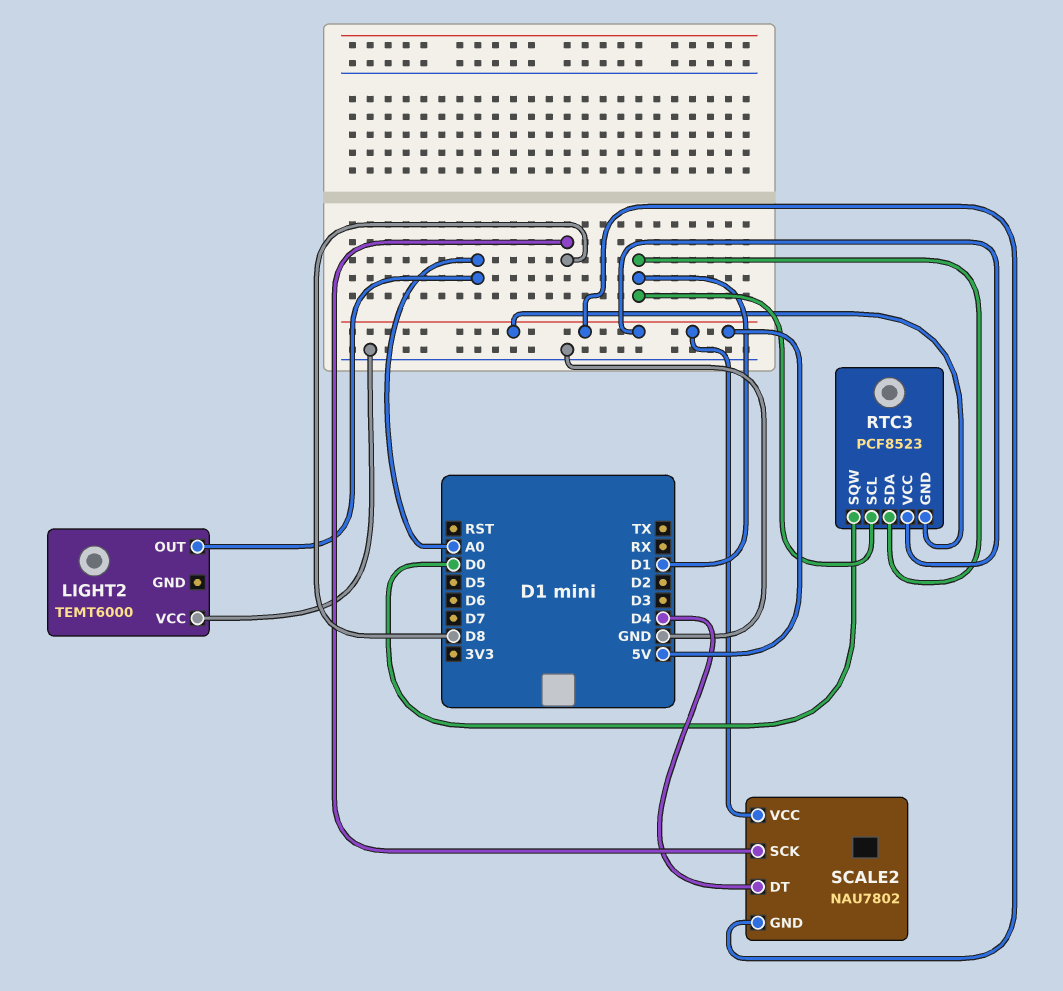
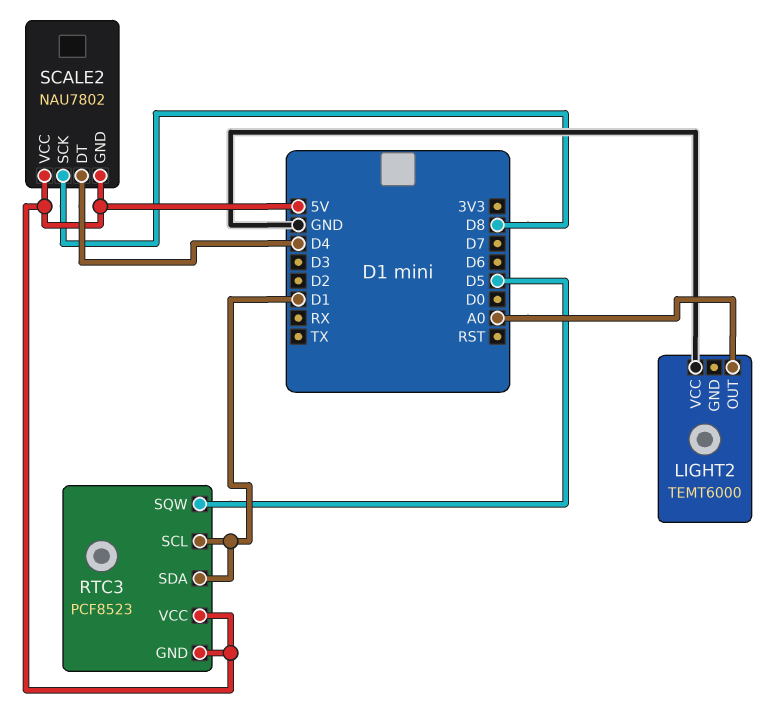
RTC3 pin SQW: D0 -> D5

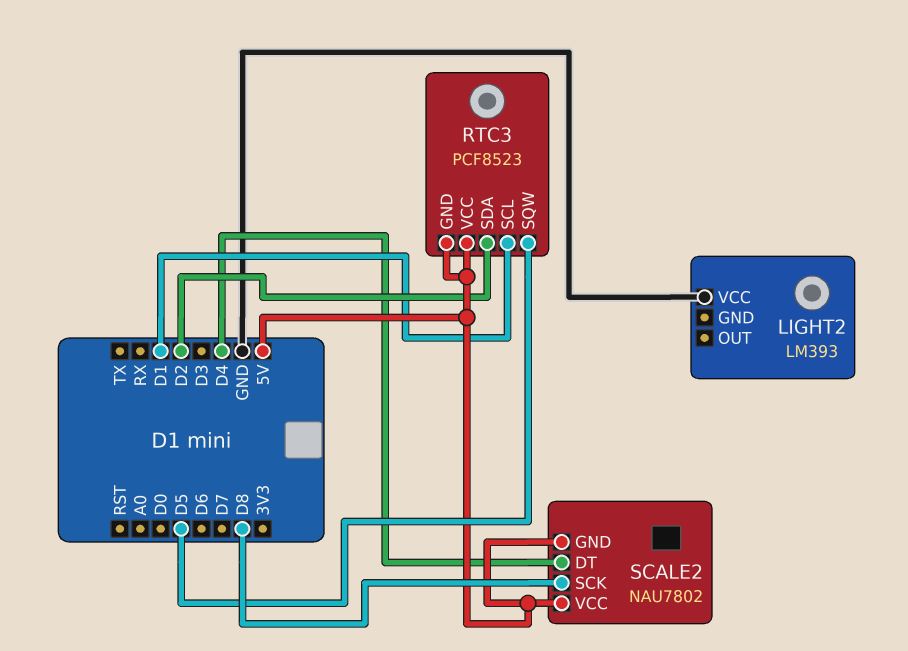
LIGHT2: TEMT6000 -> LM393
LIGHT2 pin OUT: A0 -> none
RTC3 pin SDA: D1 -> D2

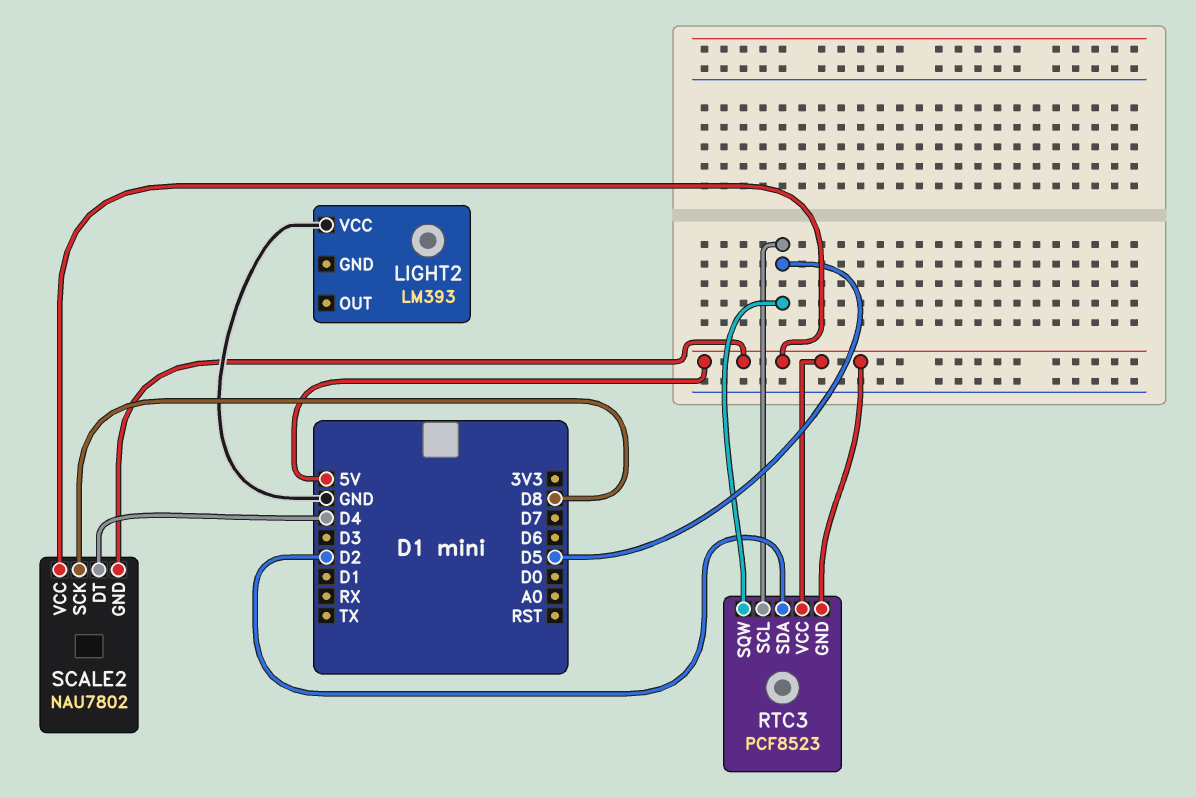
RTC3 pin SCL: D1 -> D5

